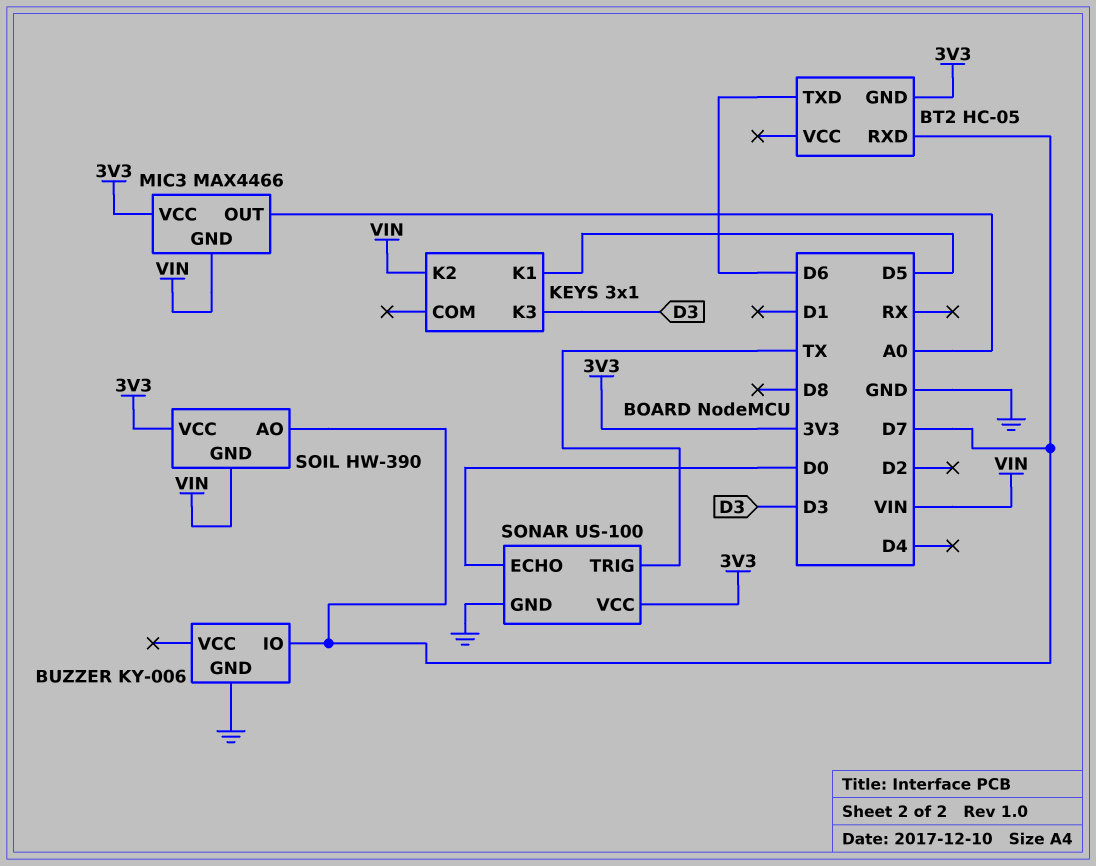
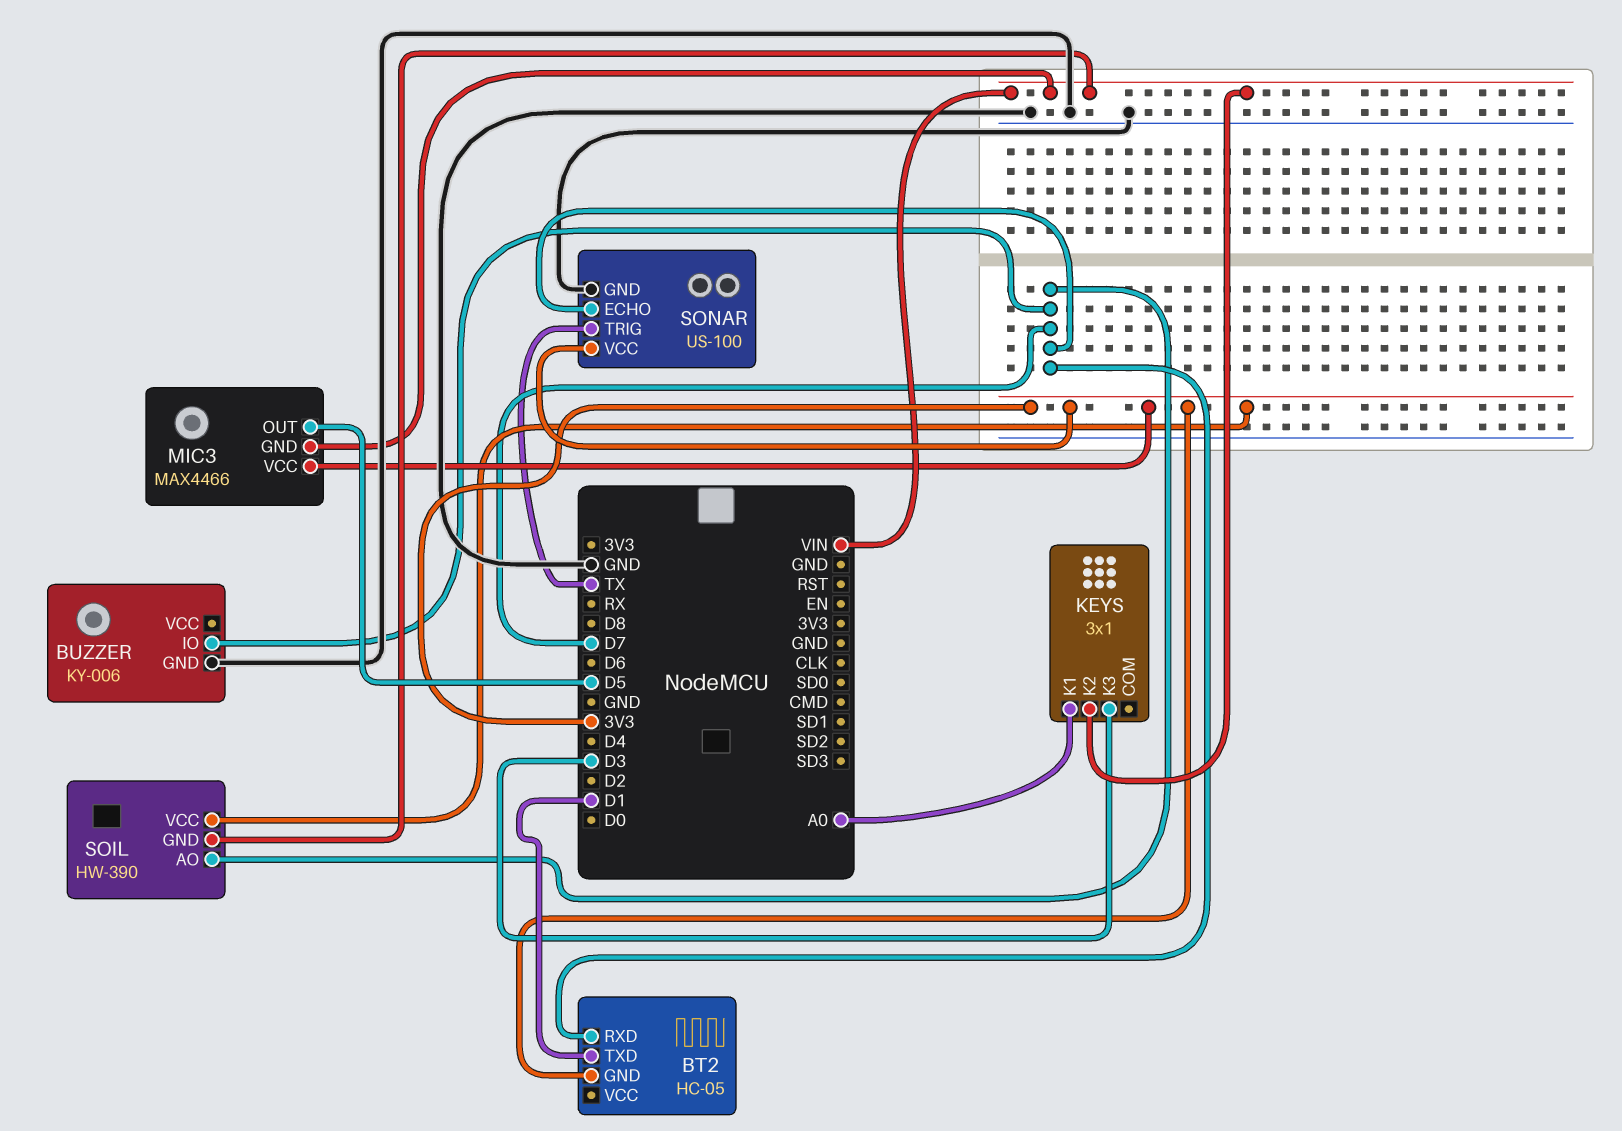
BT2 pin TXD: D6 -> D1
KEYS pin K1: D5 -> A0
MIC3 pin OUT: A0 -> D5
SONAR pin ECHO: D0 -> D7

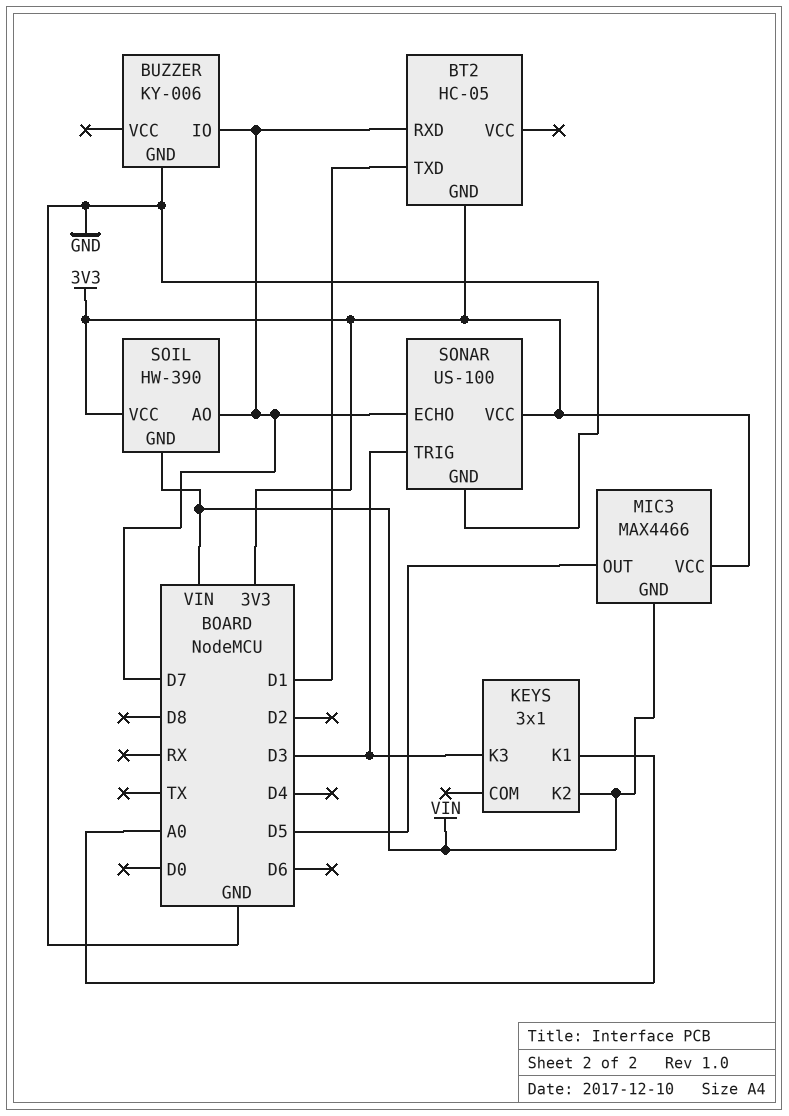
SONAR pin TRIG: TX -> D3

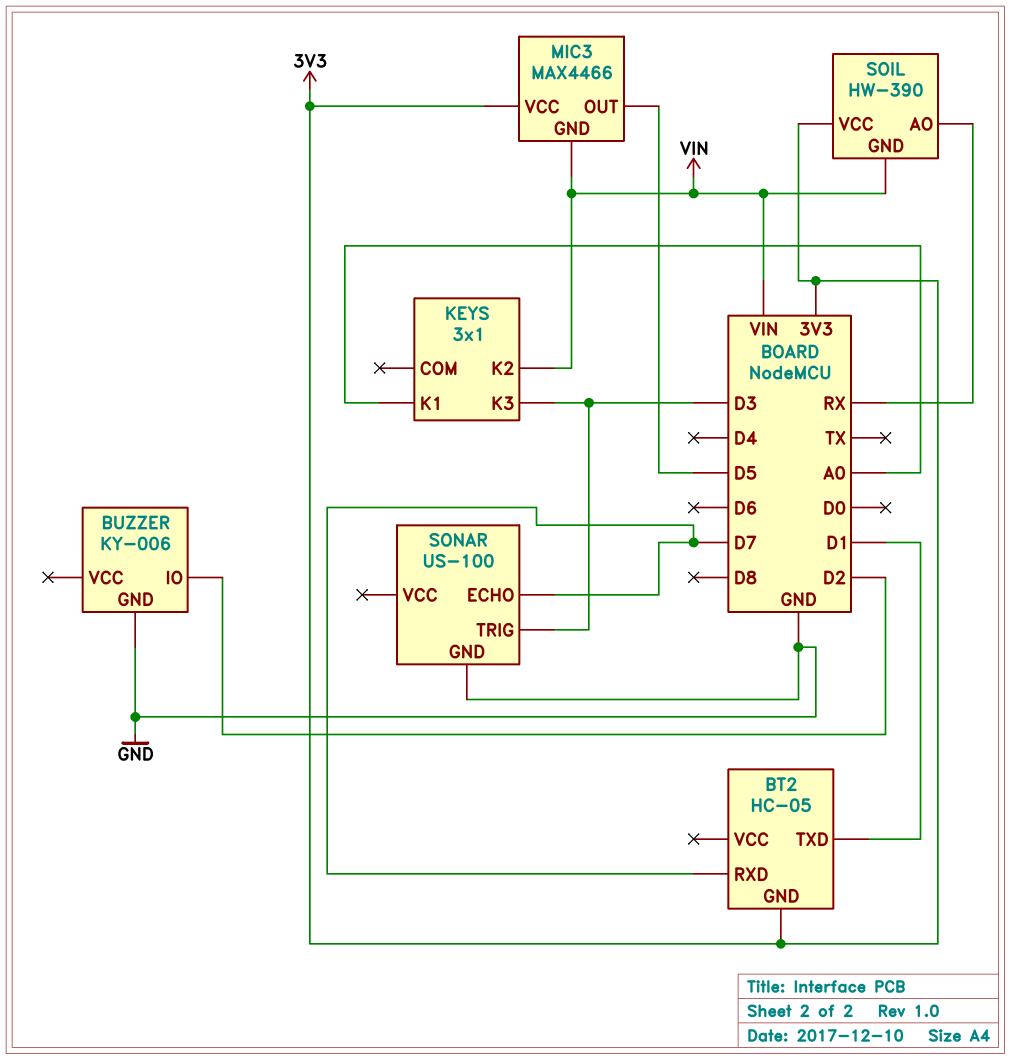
BUZZER pin IO: D7 -> D2
SOIL pin AO: D7 -> RX
SONAR pin VCC: 3V3 -> none

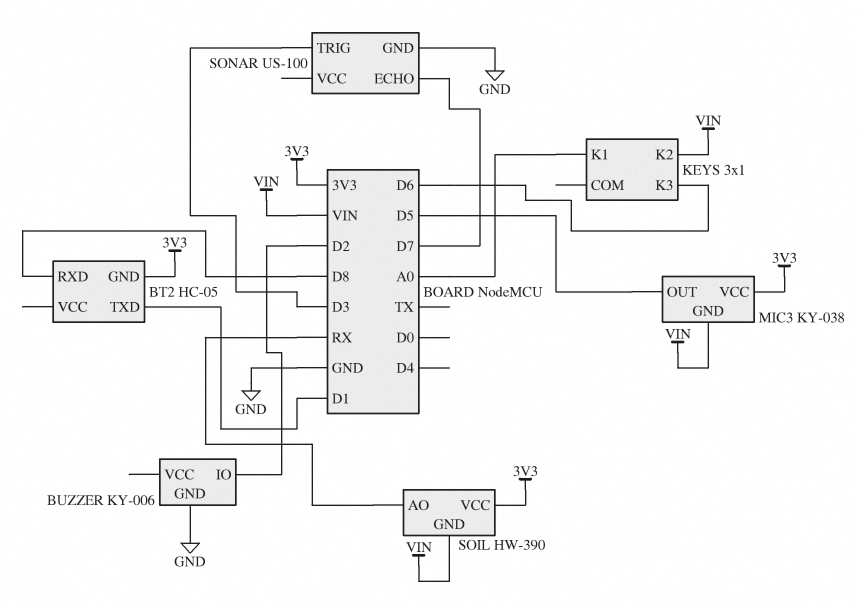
BT2 pin RXD: D7 -> D8
KEYS pin K3: D3 -> D6
MIC3: MAX4466 -> KY-038

